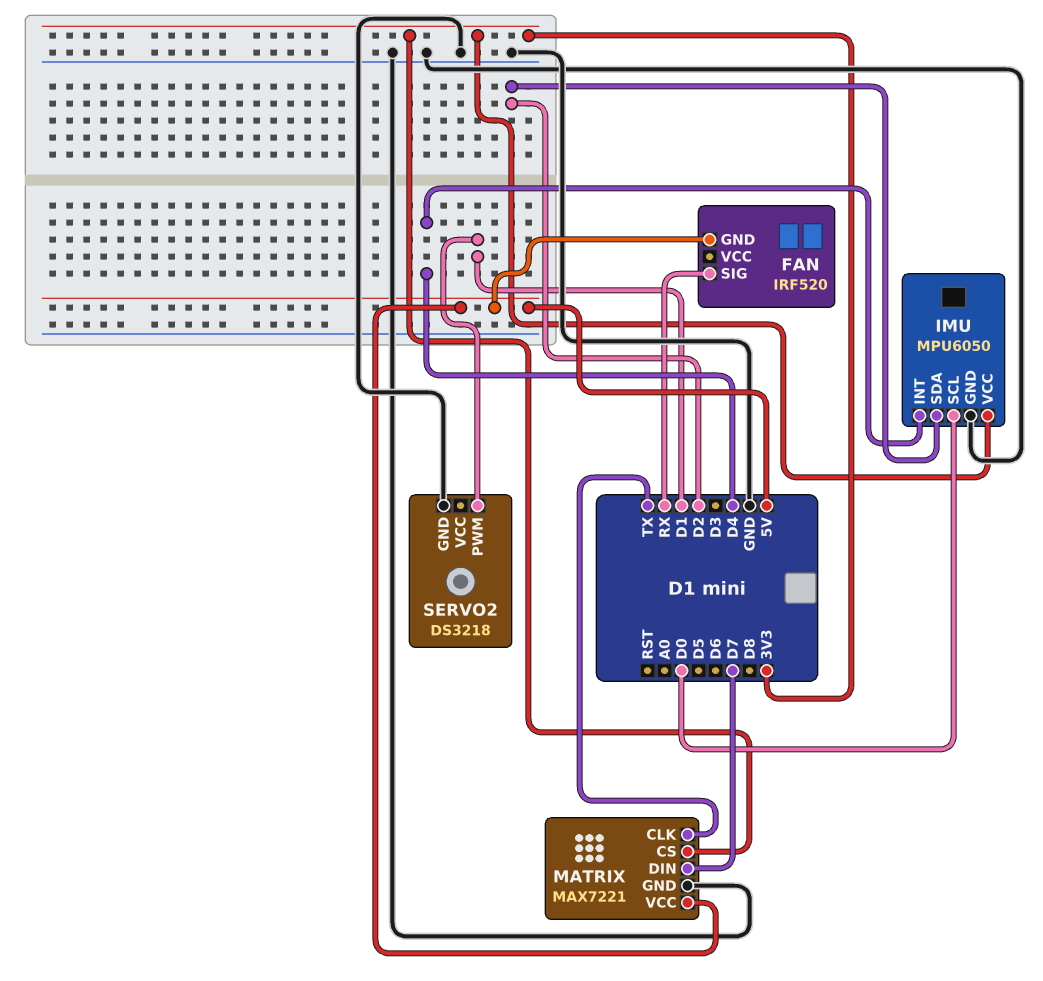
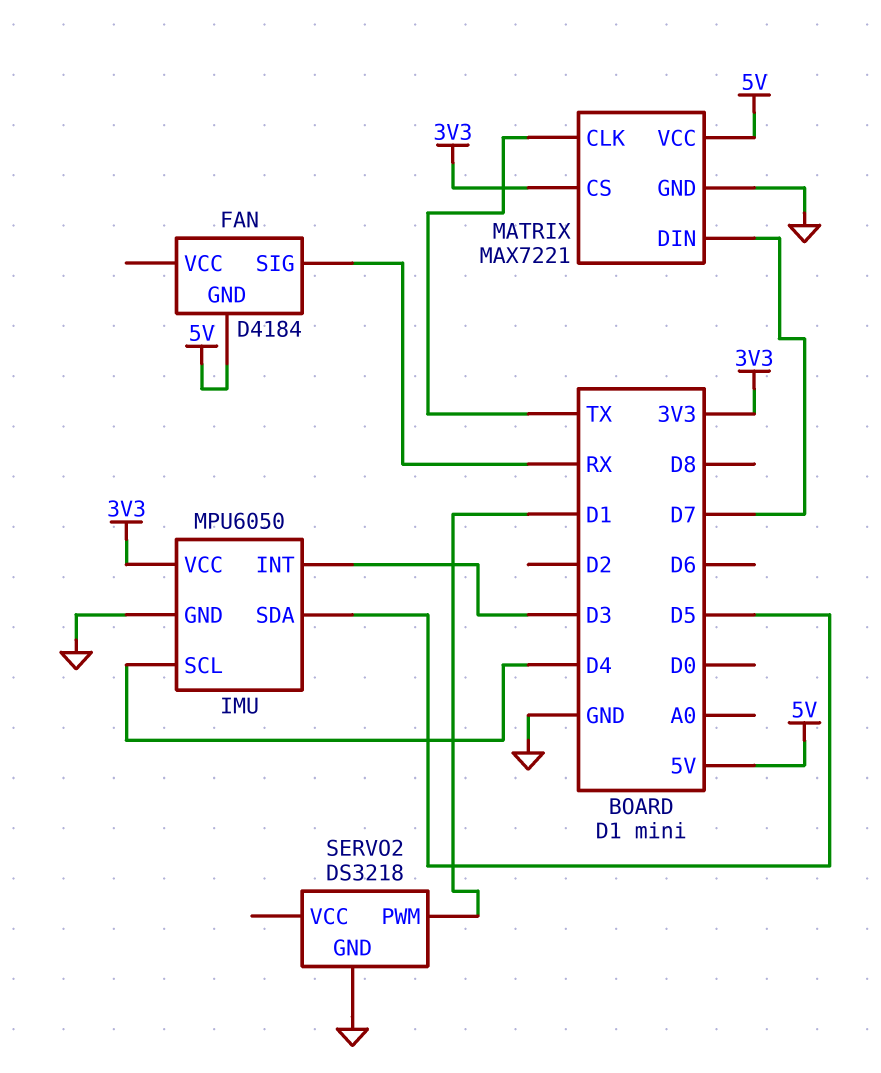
FAN: IRF520 -> D4184
IMU pin INT: D4 -> D3
IMU pin SCL: D0 -> D4
IMU pin SDA: D2 -> D5

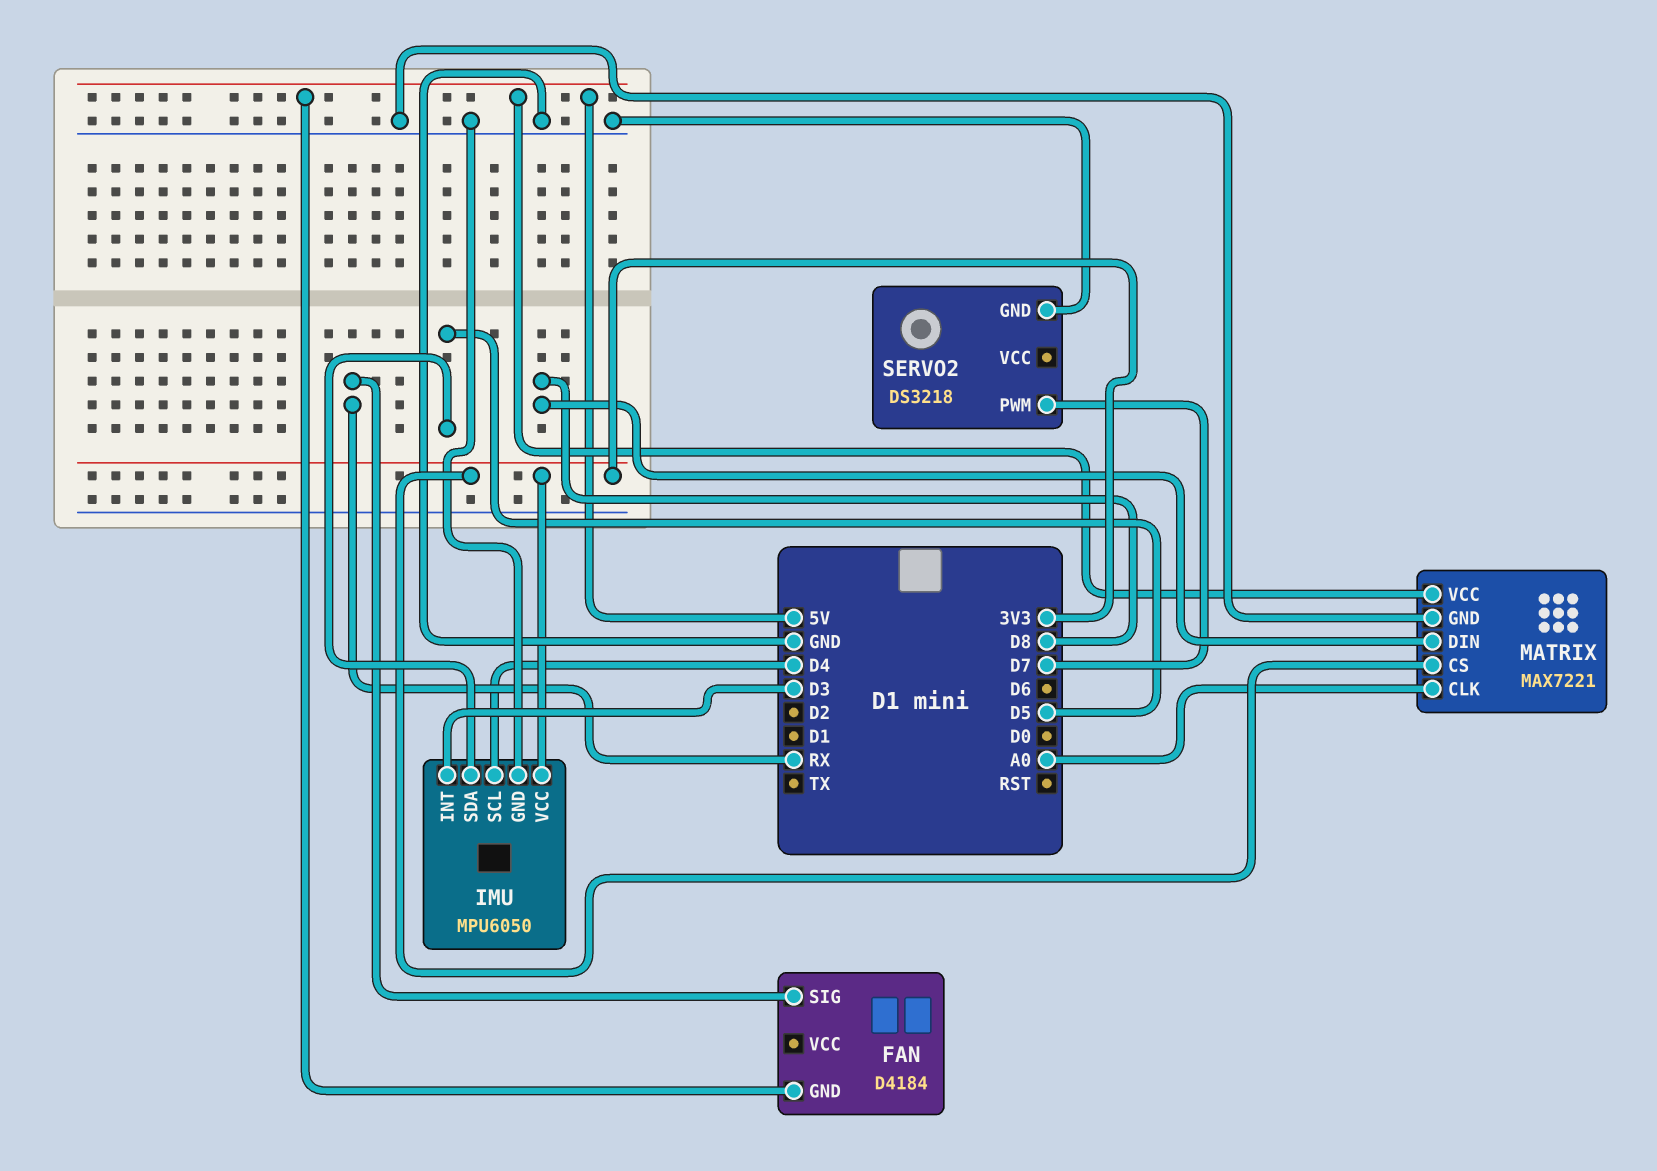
MATRIX pin CLK: TX -> A0
MATRIX pin DIN: D7 -> D8
SERVO2 pin PWM: D1 -> D7

